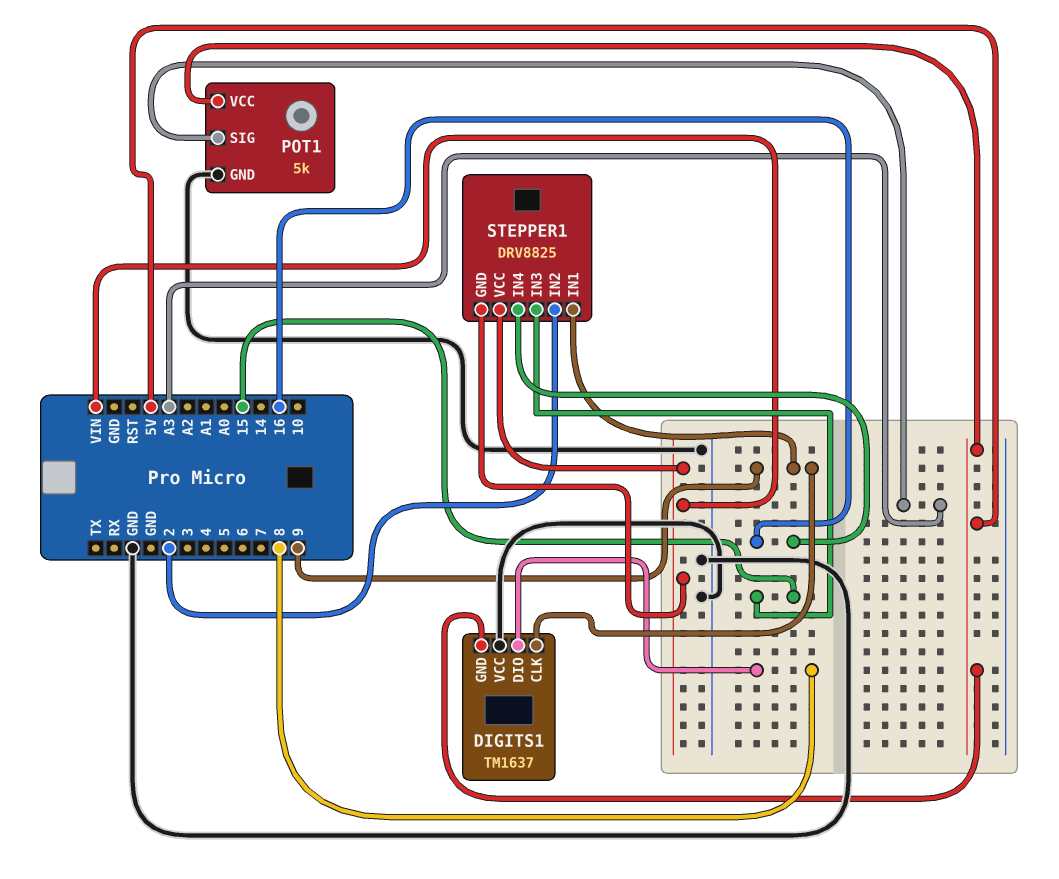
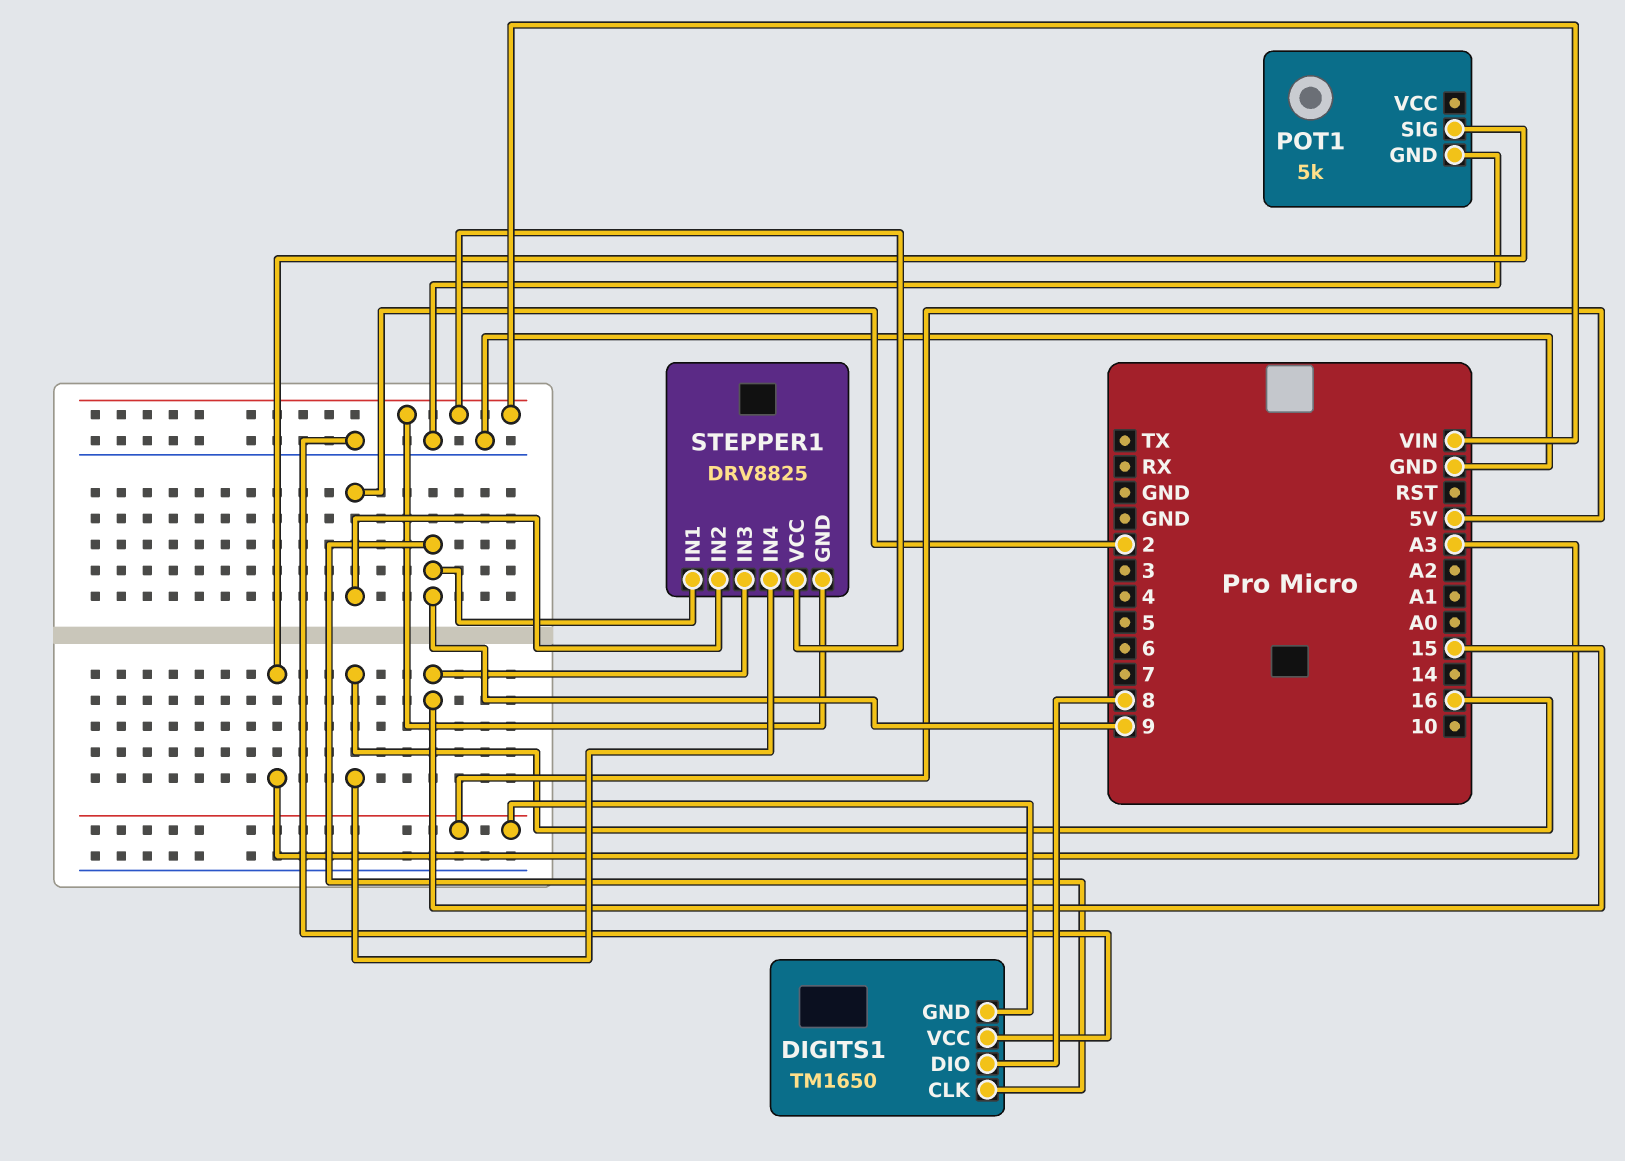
DIGITS1: TM1637 -> TM1650
POT1 pin VCC: 5V -> none

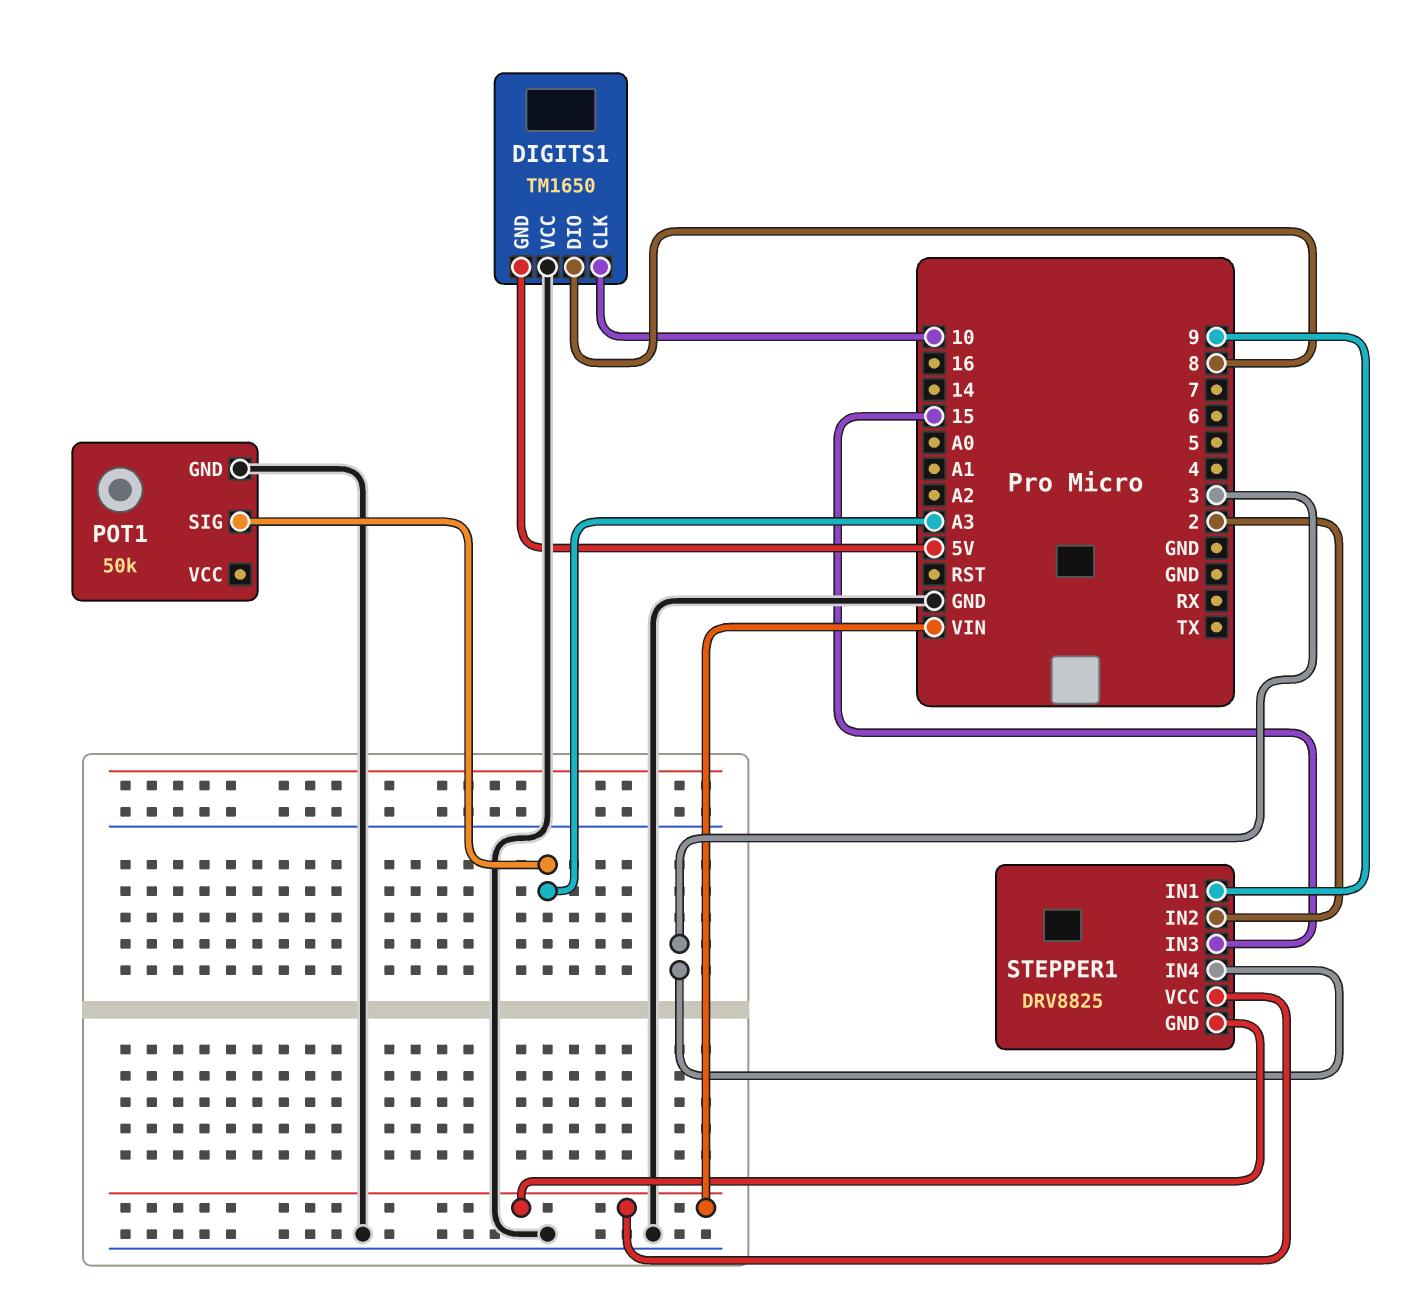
DIGITS1 pin CLK: 9 -> 10
POT1: 5k -> 50k
STEPPER1 pin IN4: 16 -> 3

